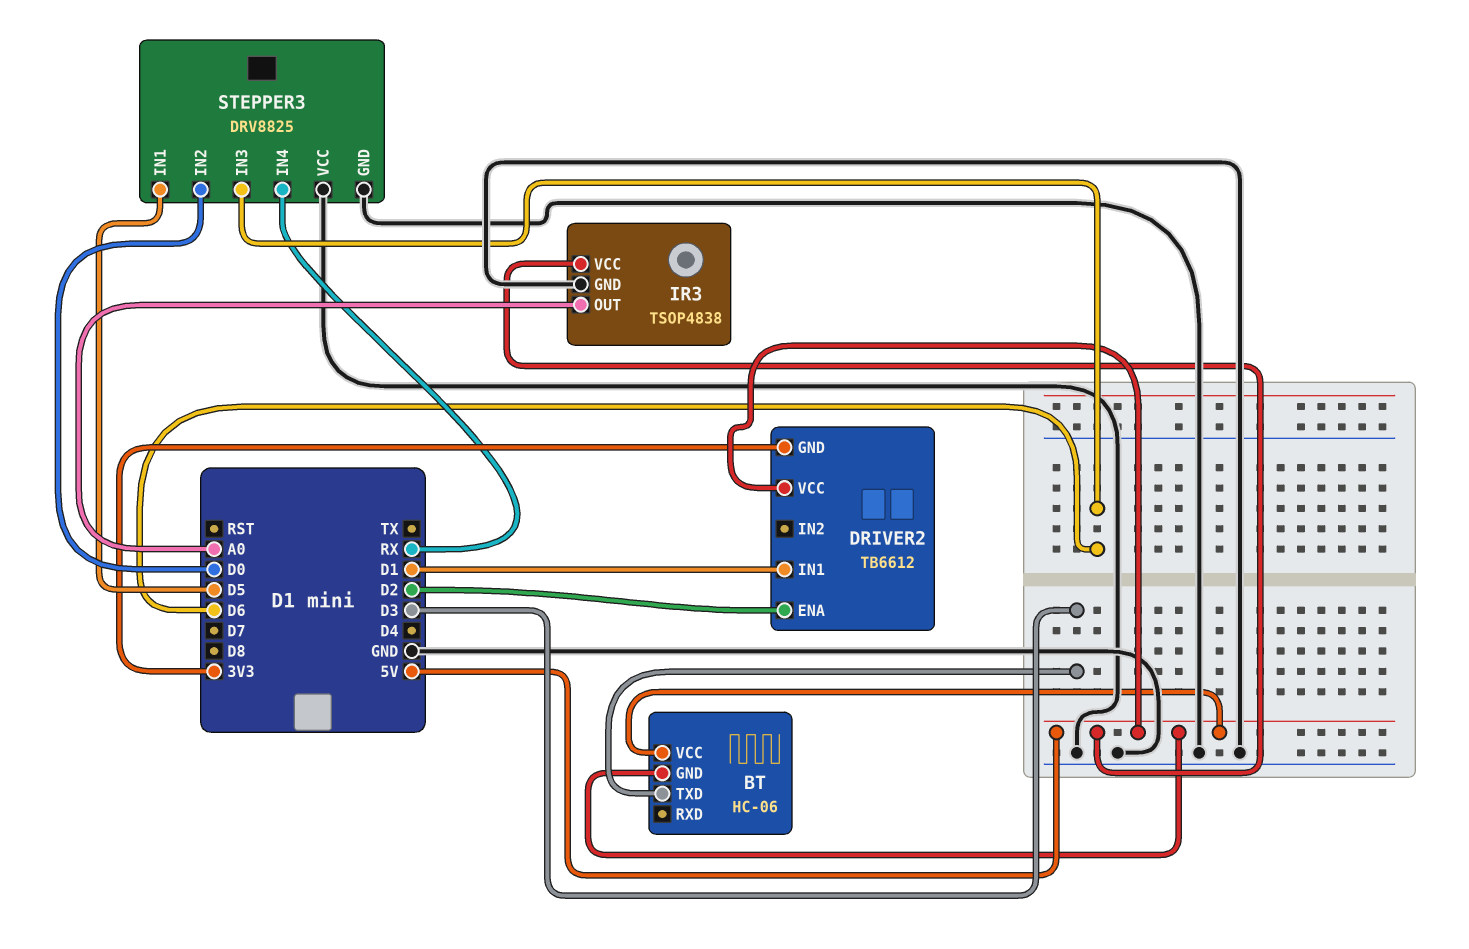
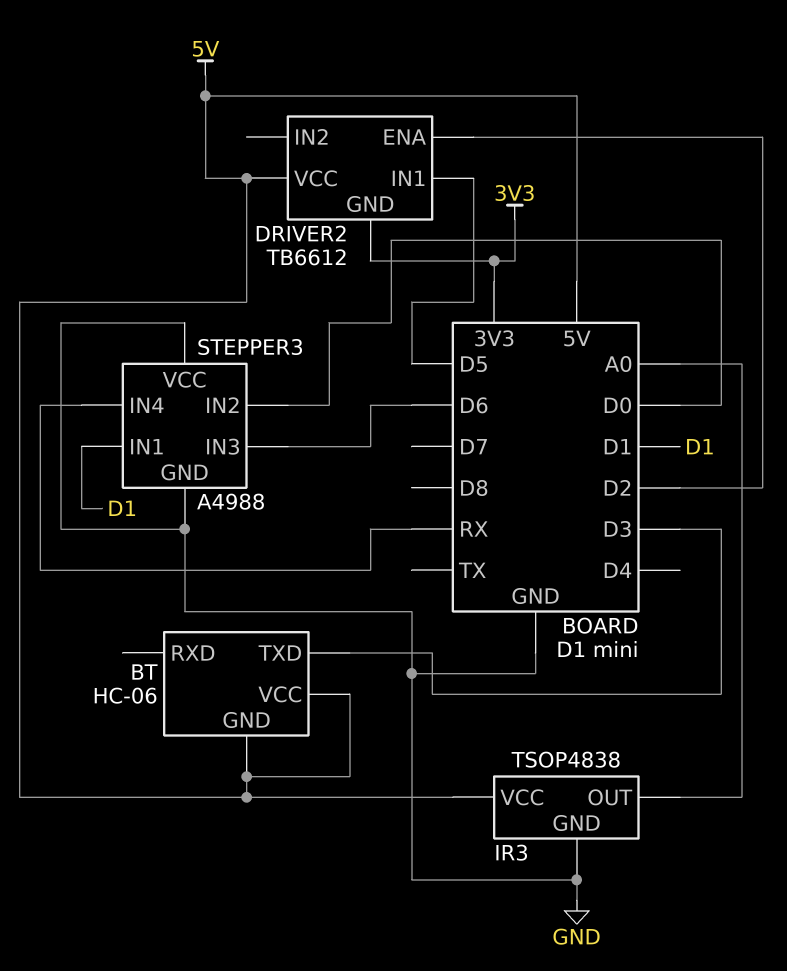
DRIVER2 pin IN1: D1 -> D5
STEPPER3: DRV8825 -> A4988
STEPPER3 pin IN1: D5 -> D1

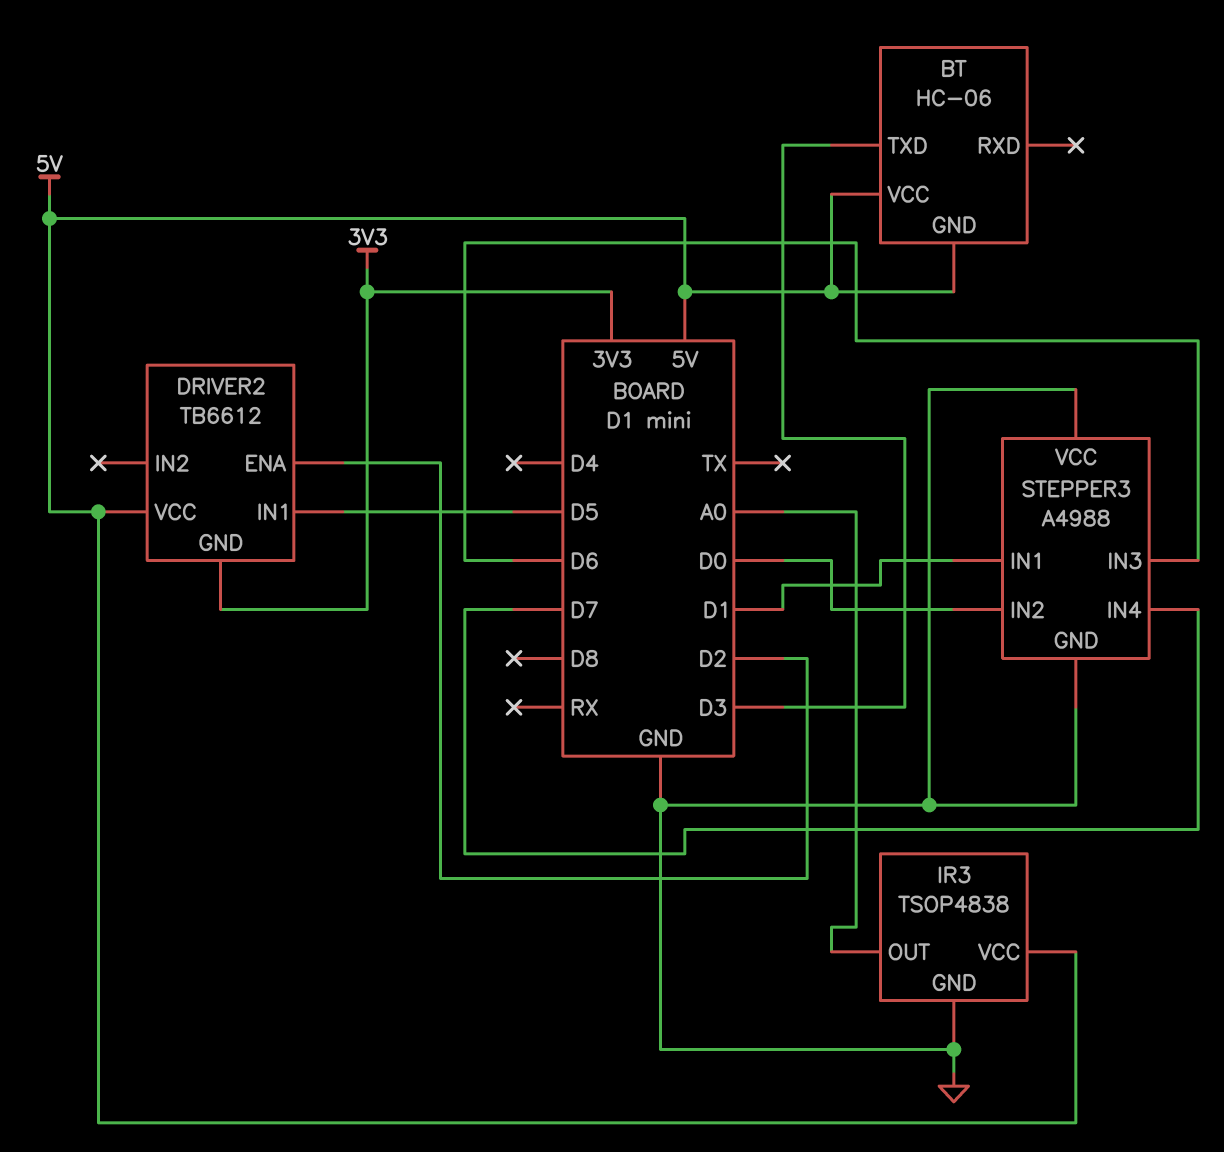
STEPPER3 pin IN4: RX -> D7

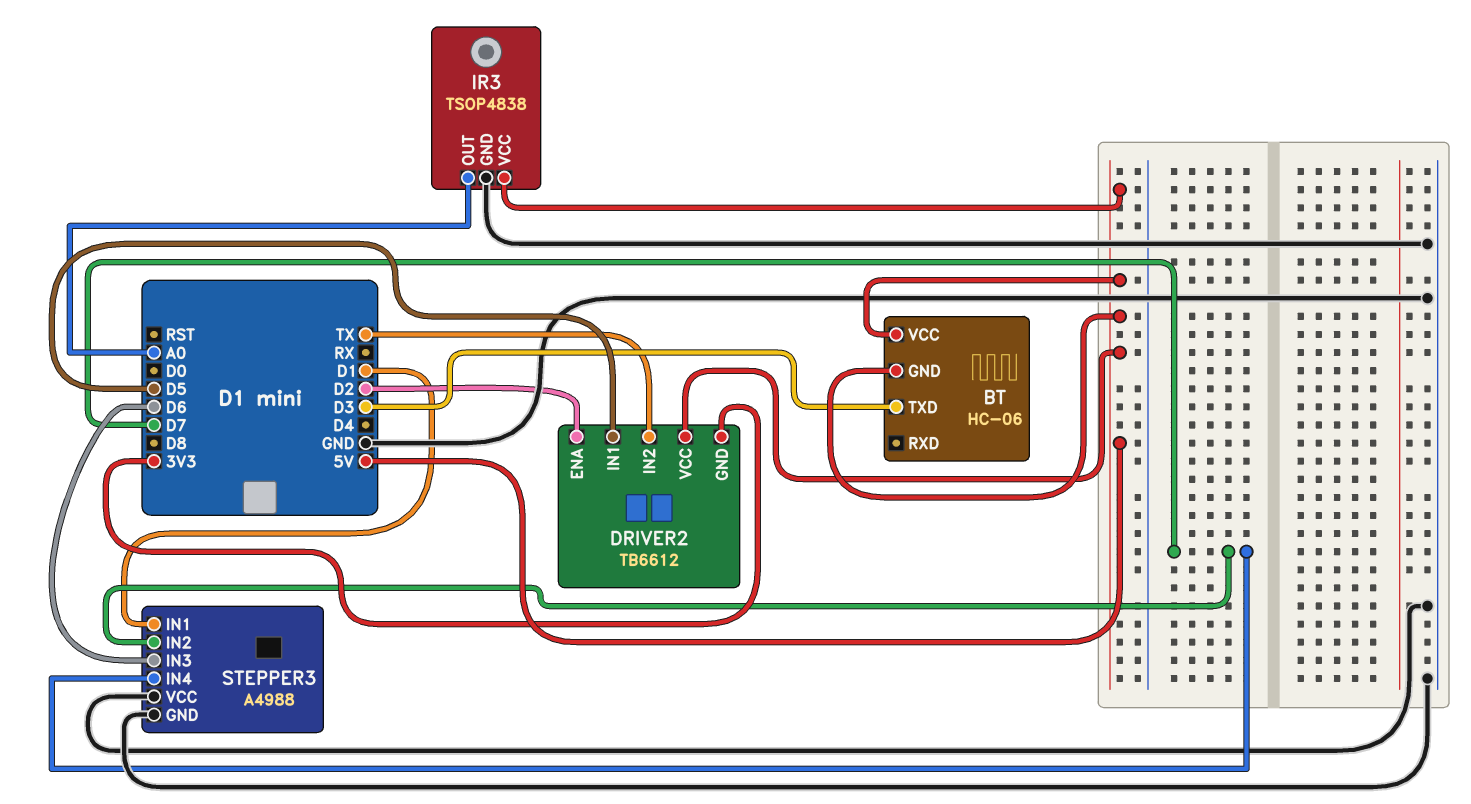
DRIVER2 pin IN2: none -> TX
STEPPER3 pin IN2: D0 -> D7

